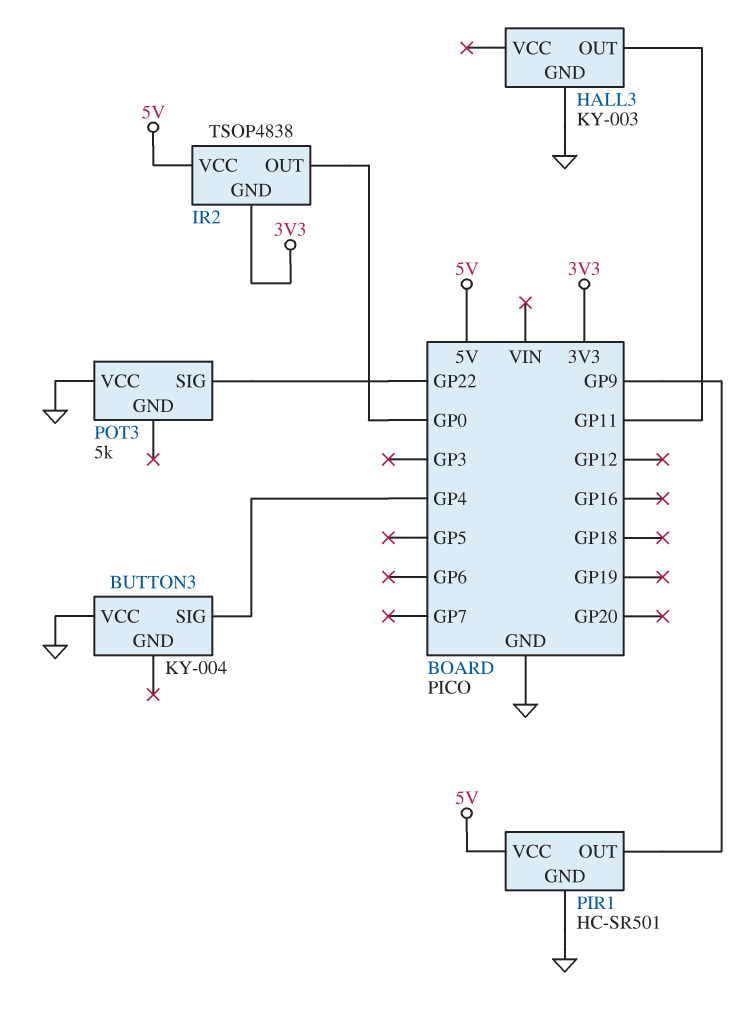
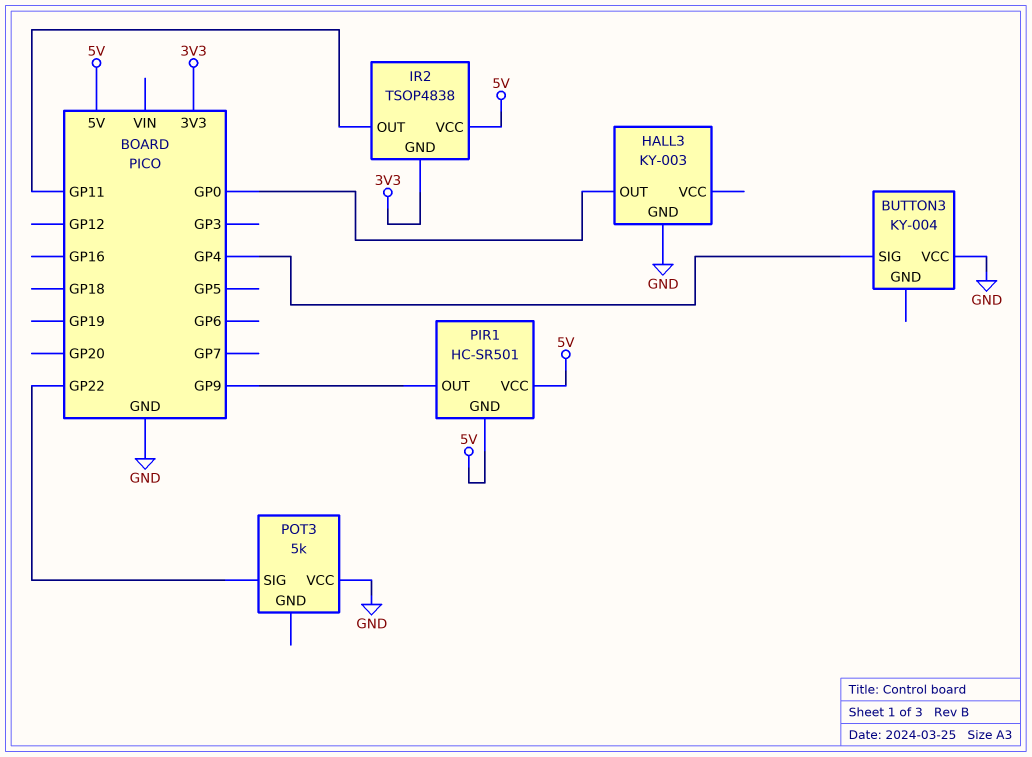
HALL3 pin OUT: GP11 -> GP0
IR2 pin OUT: GP0 -> GP11
PIR1 pin GND: GND -> 5V

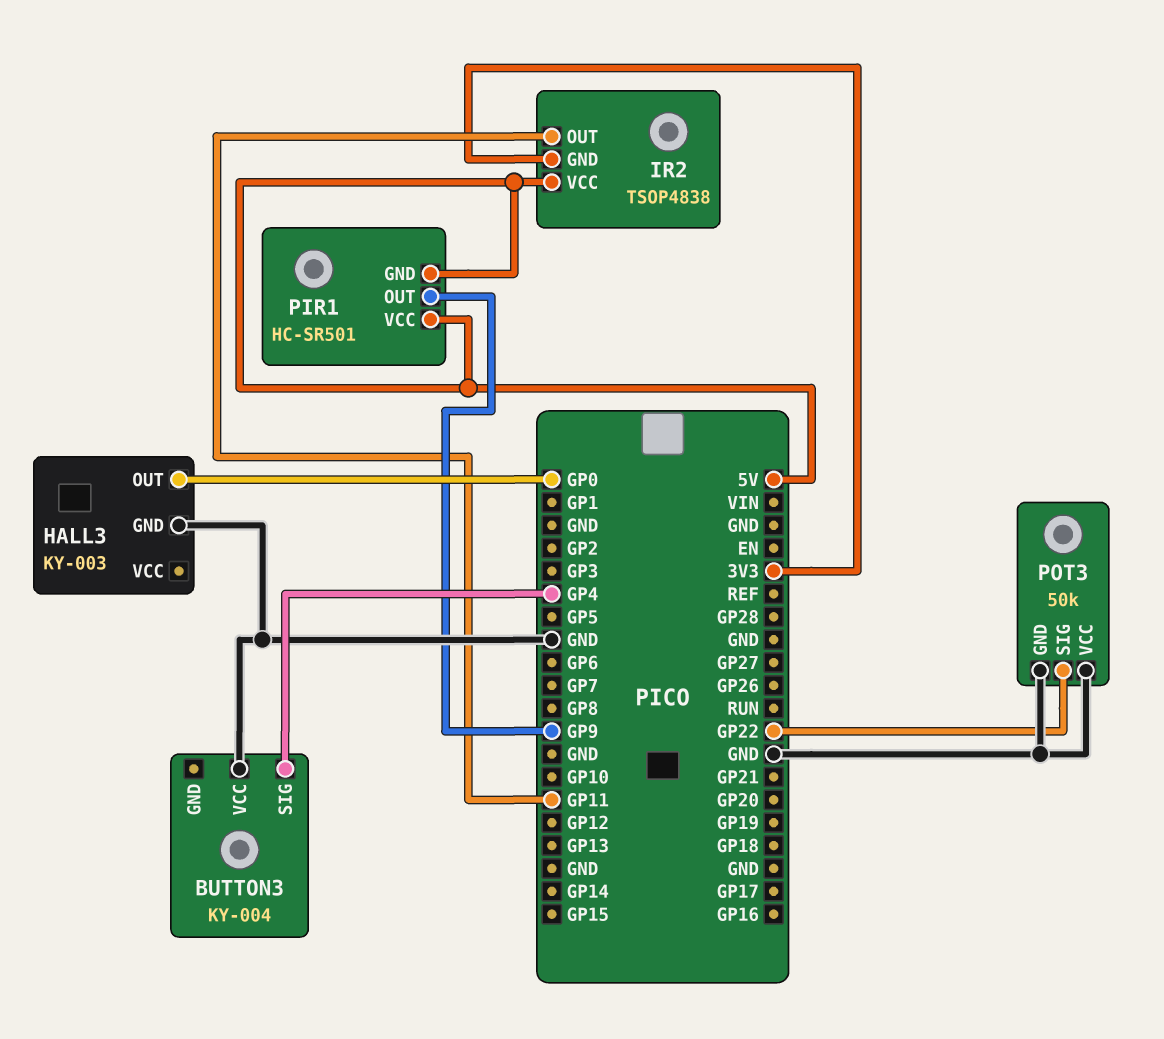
POT3: 5k -> 50k
POT3 pin GND: none -> GND

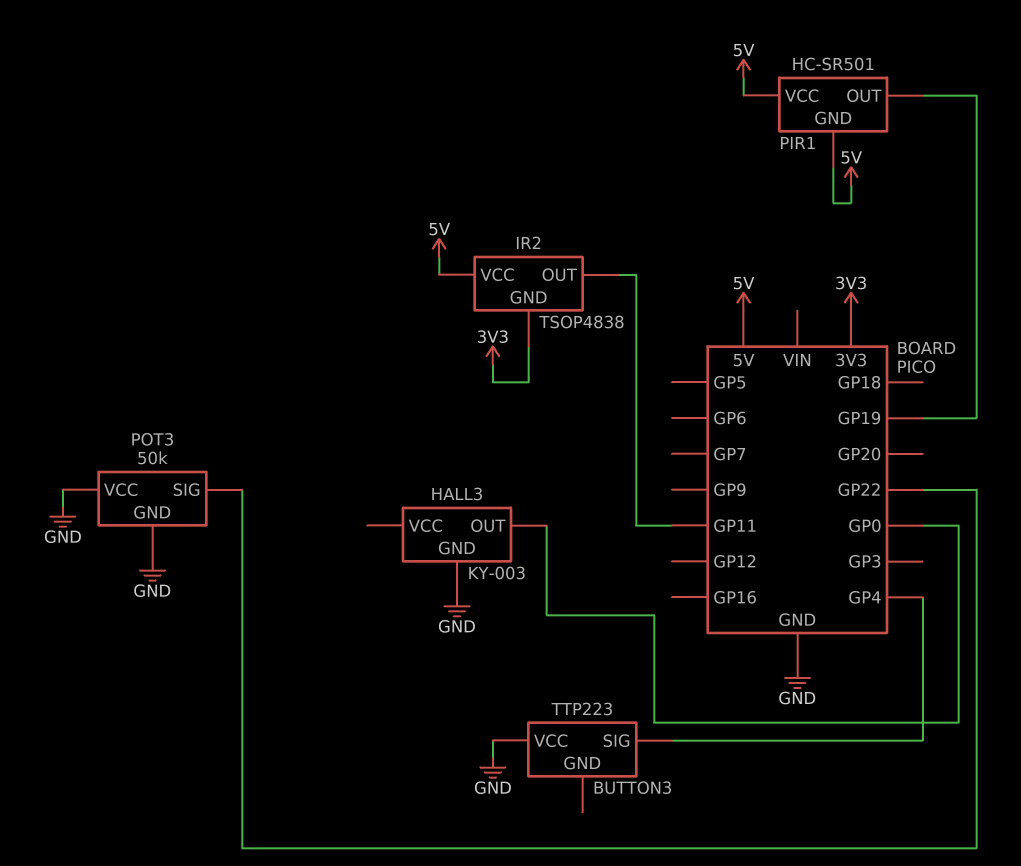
BUTTON3: KY-004 -> TTP223
PIR1 pin OUT: GP9 -> GP19

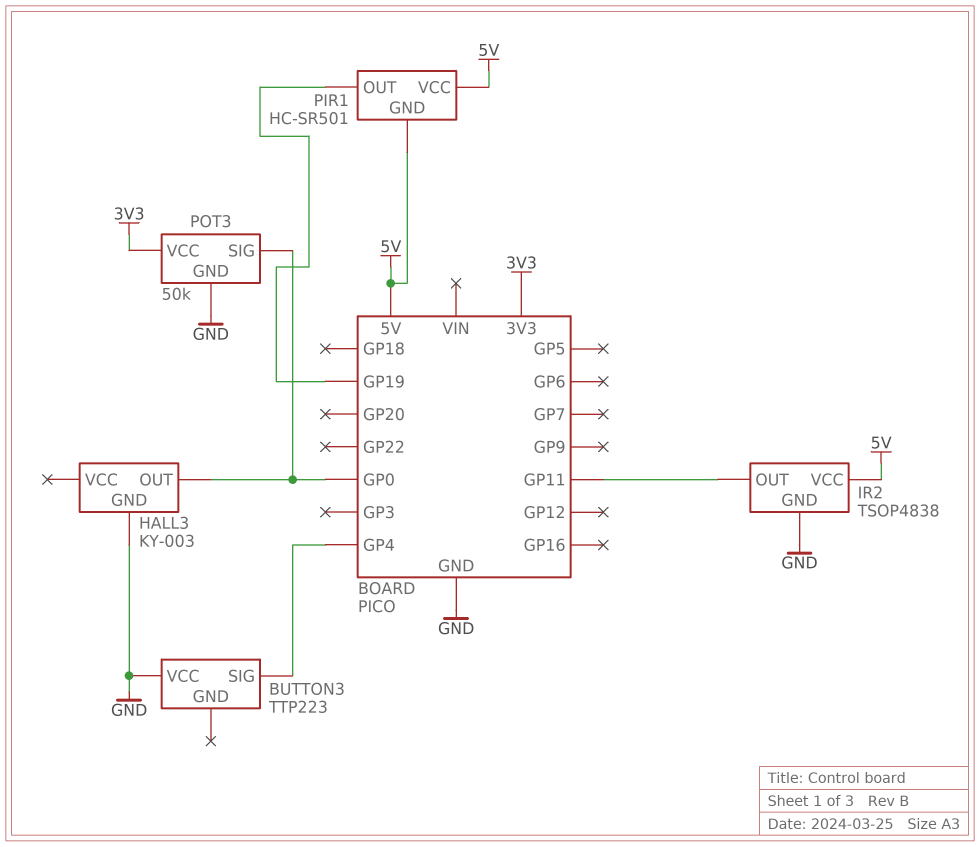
IR2 pin GND: 3V3 -> GND
POT3 pin SIG: GP22 -> GP0
POT3 pin VCC: GND -> 3V3

